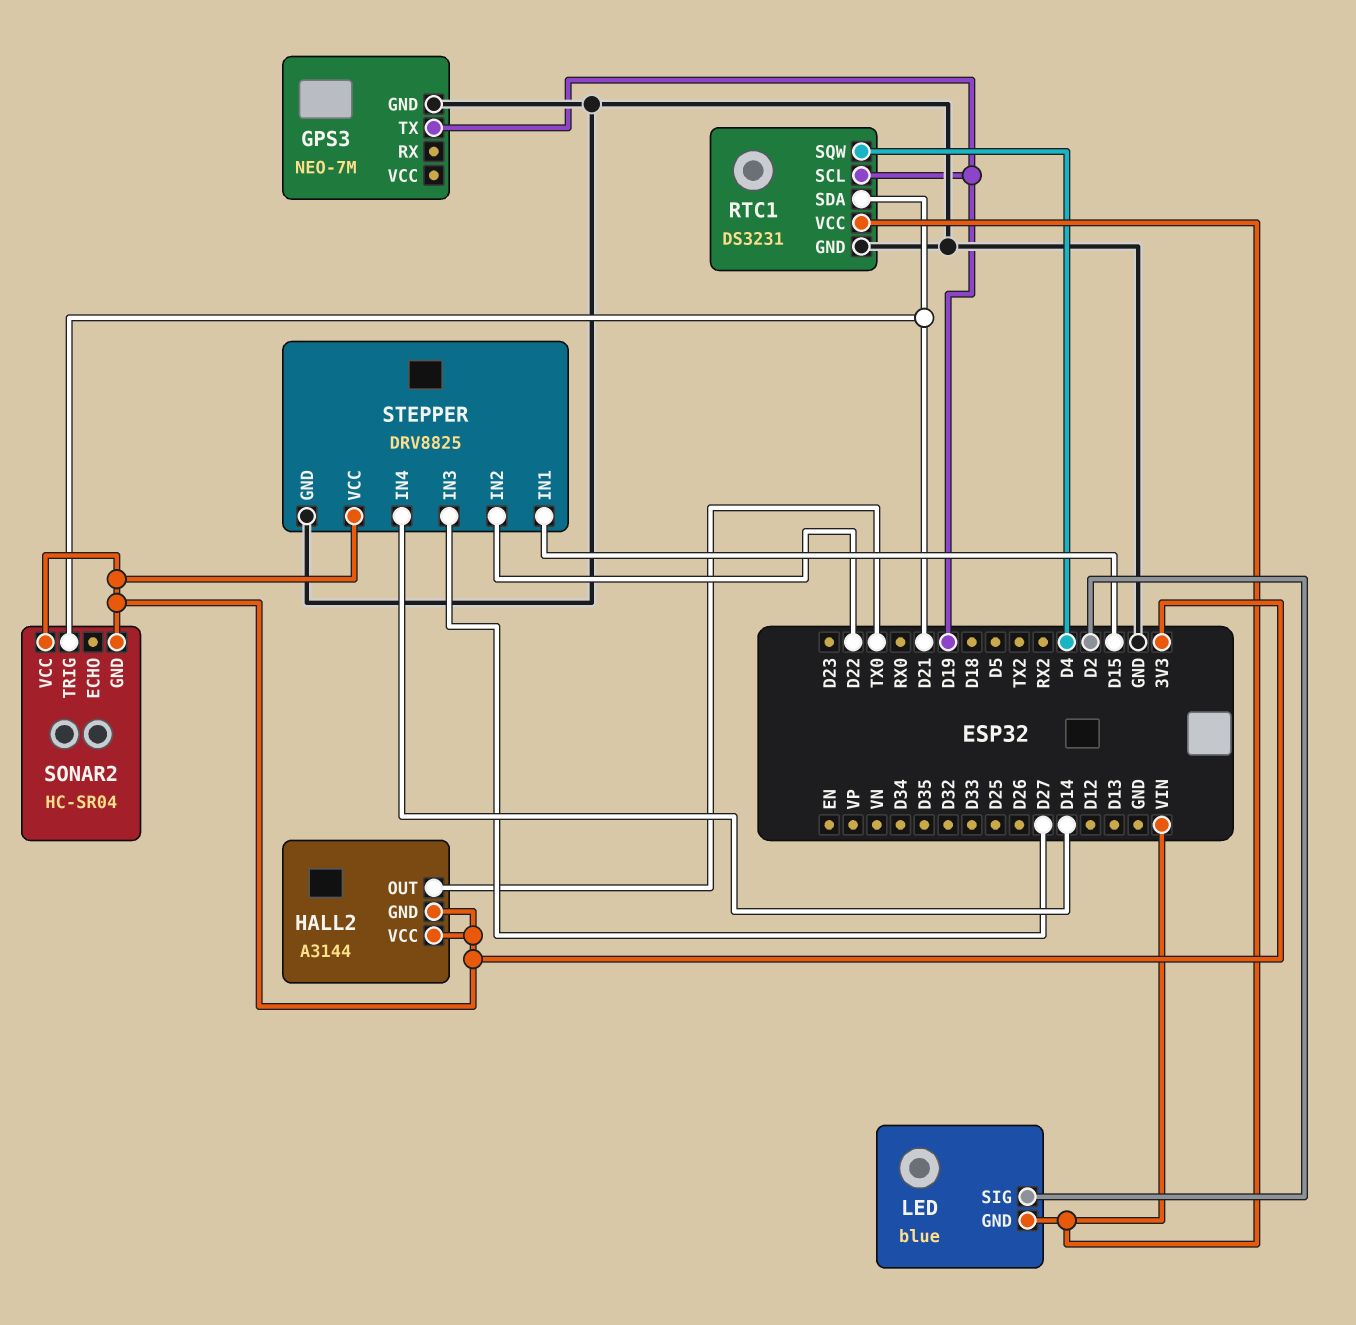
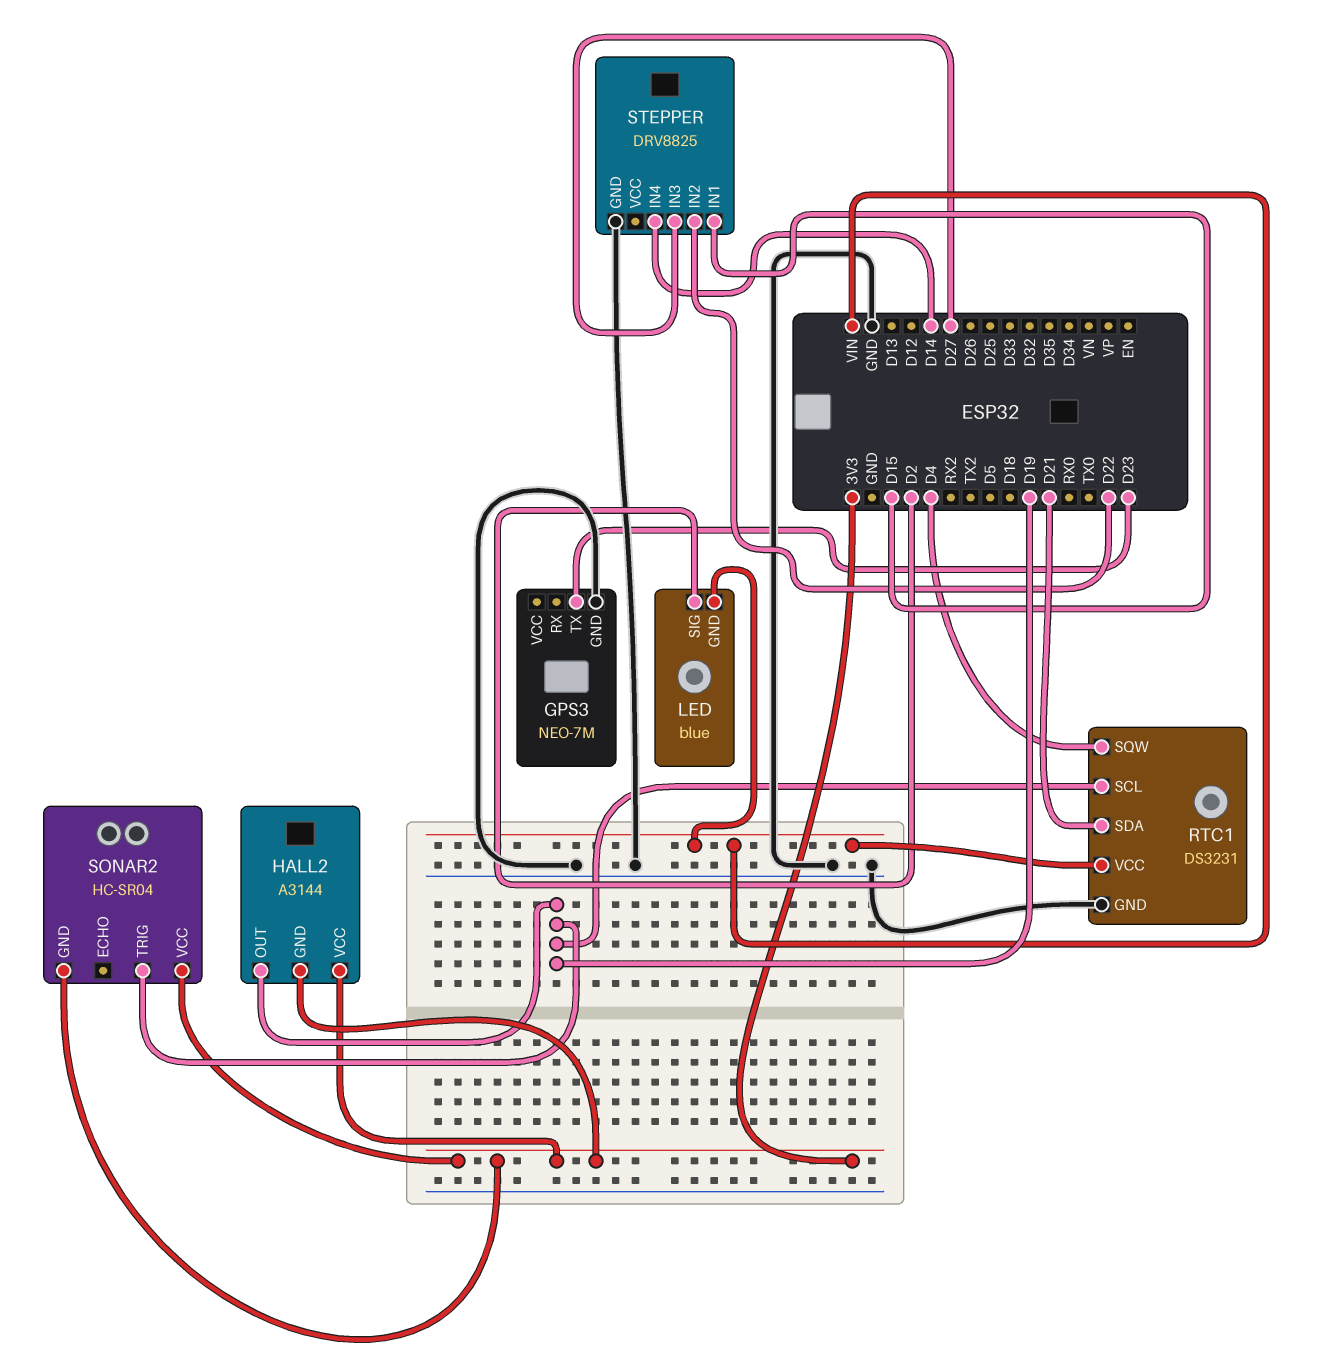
GPS3 pin TX: D19 -> D23
HALL2 pin OUT: TX0 -> D19
SONAR2 pin TRIG: D21 -> D19
STEPPER pin VCC: 3V3 -> none

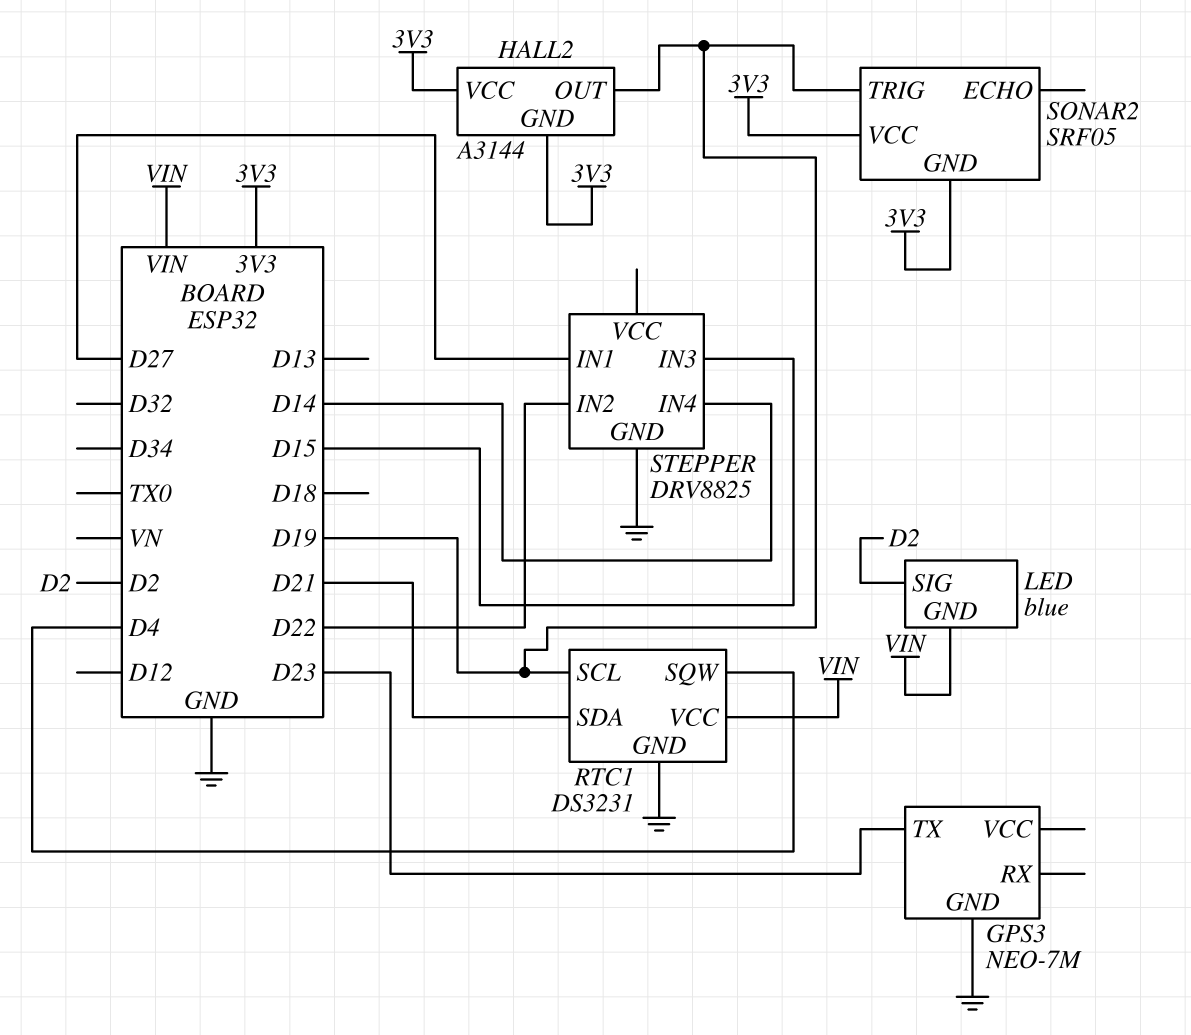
SONAR2: HC-SR04 -> SRF05
STEPPER pin IN1: D15 -> D27
STEPPER pin IN3: D27 -> D15

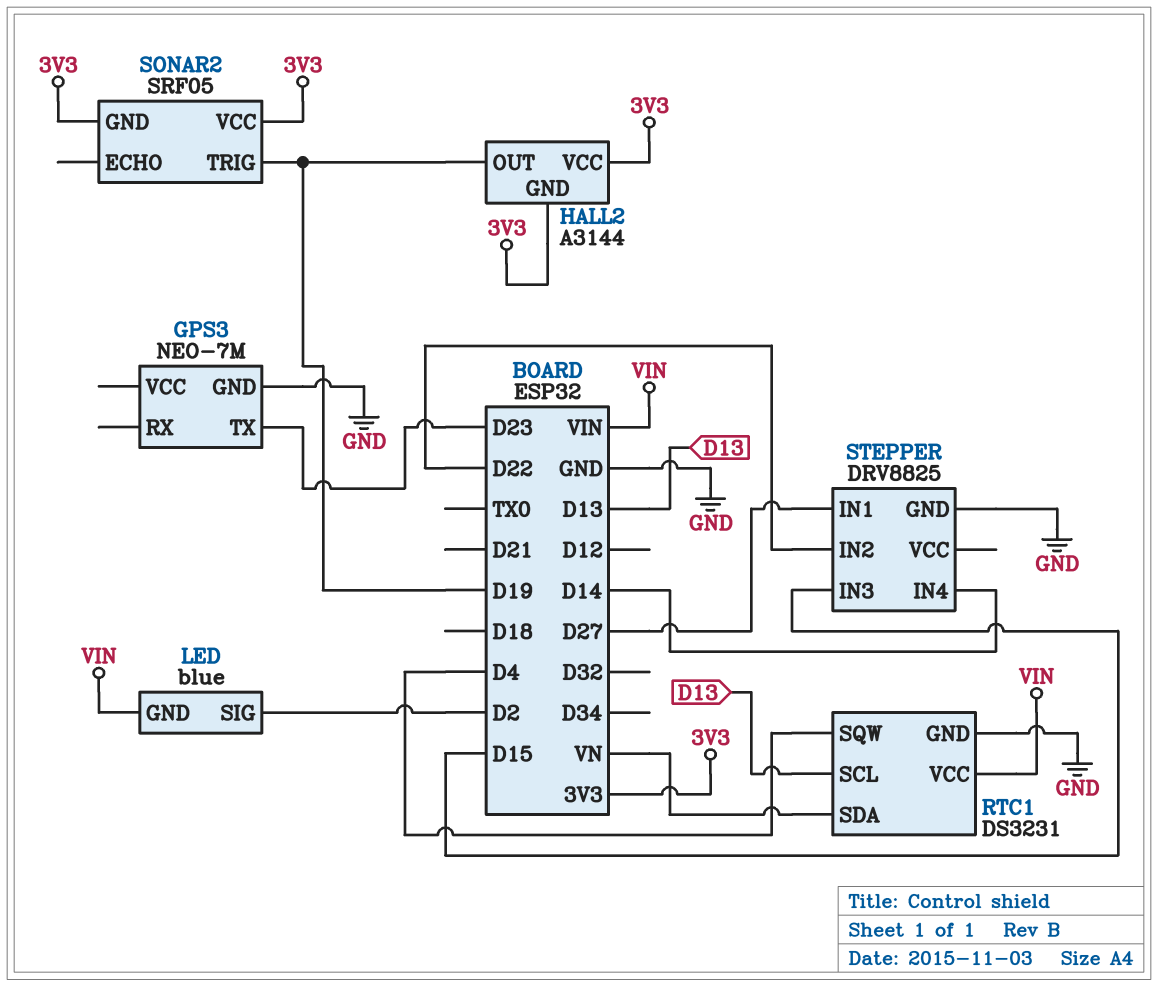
RTC1 pin SCL: D19 -> D13
RTC1 pin SDA: D21 -> VN

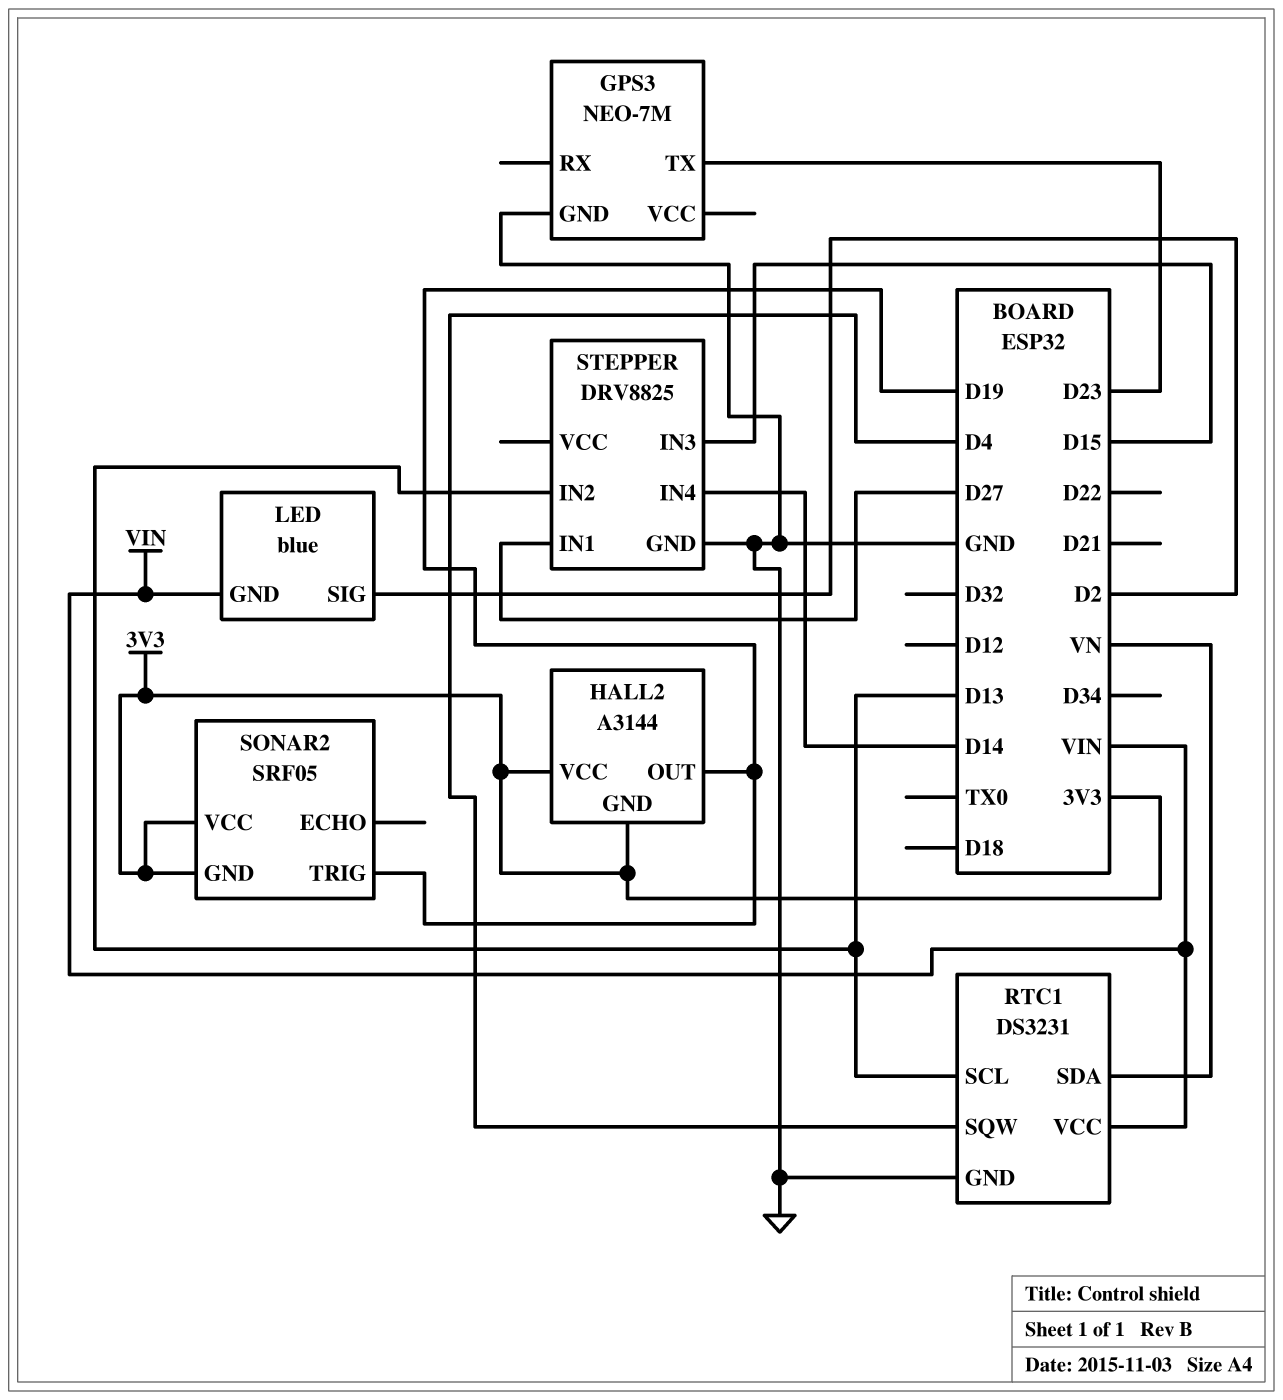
STEPPER pin IN2: D22 -> D13

